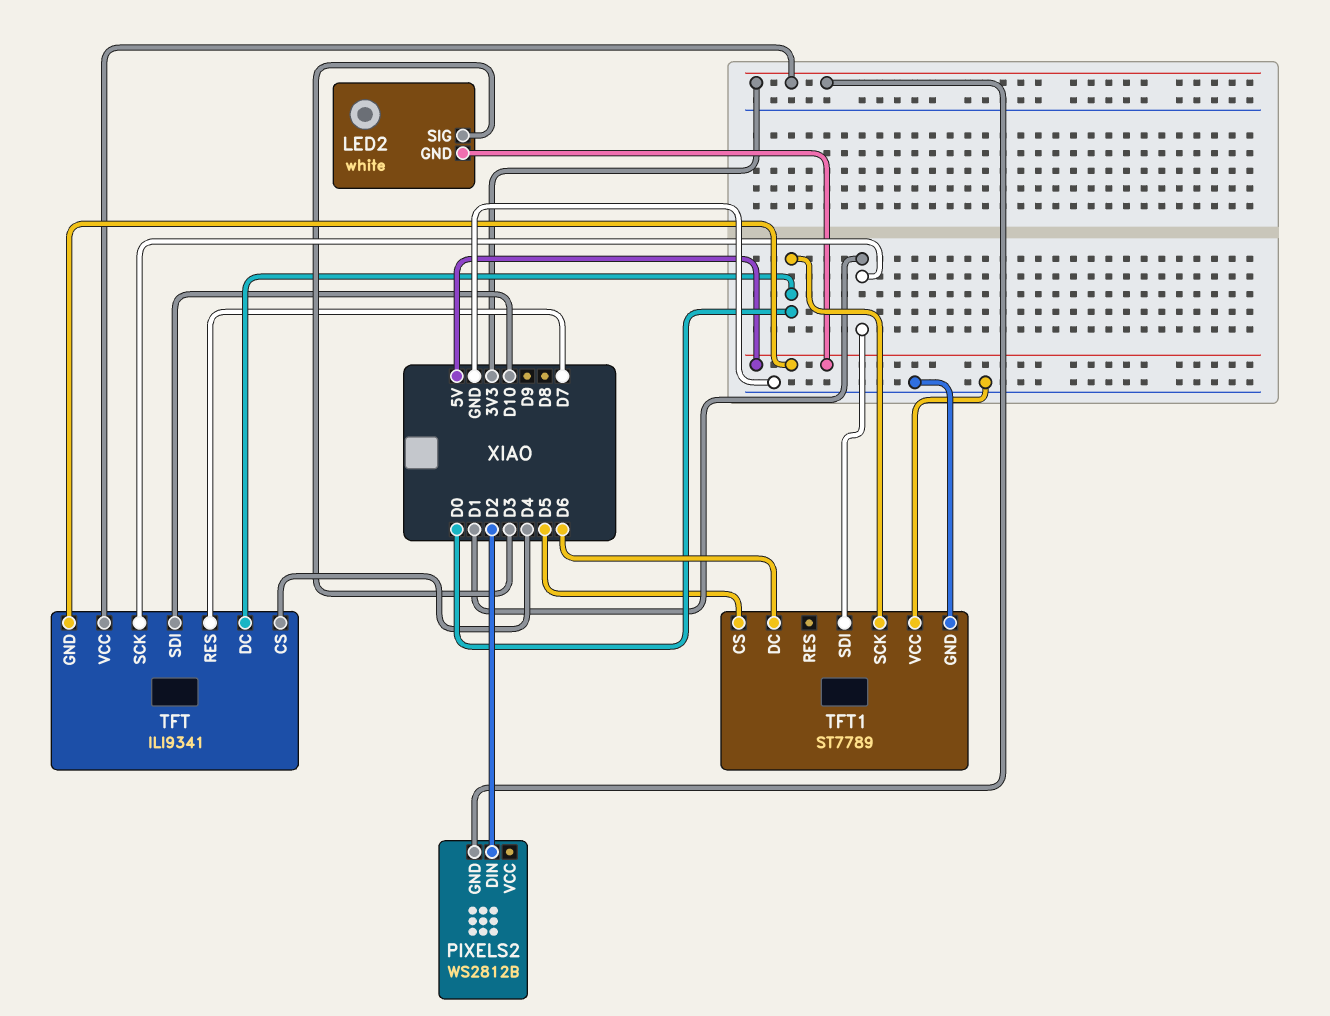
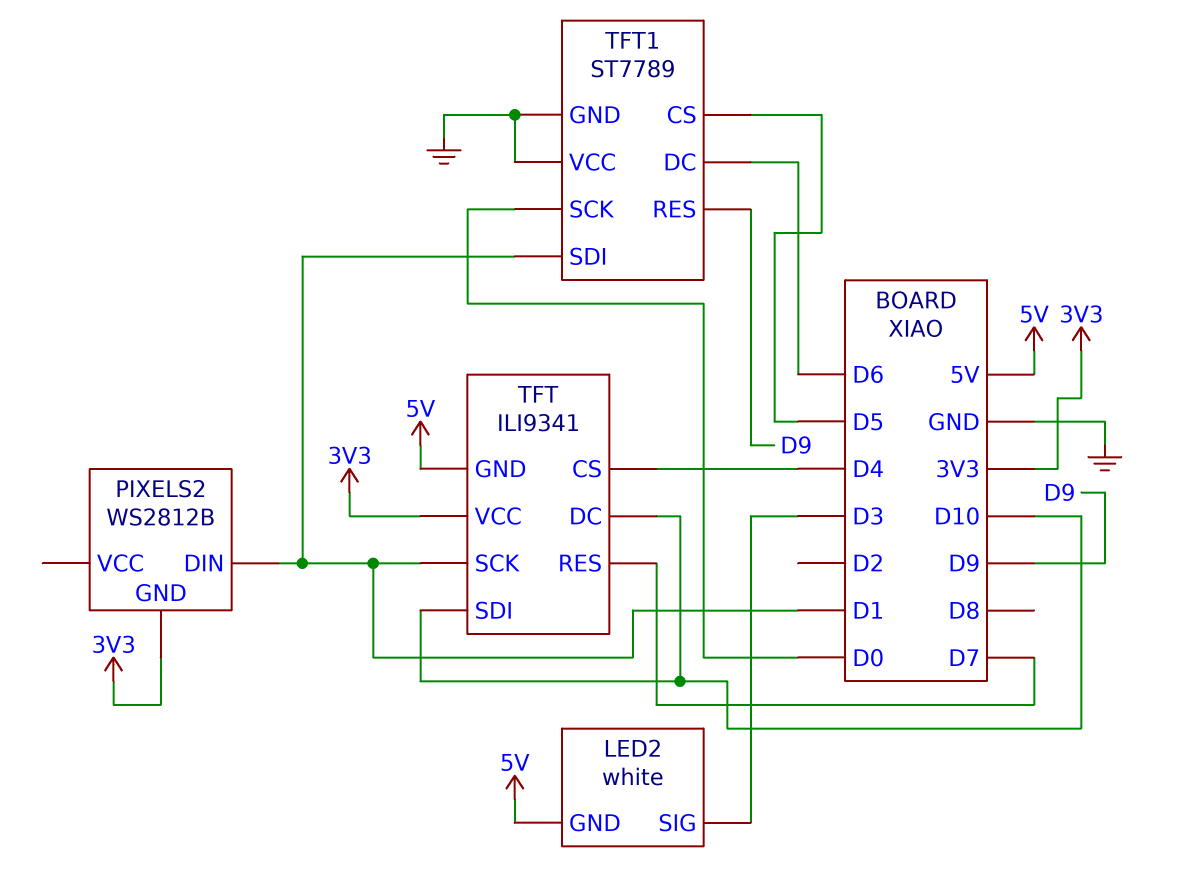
PIXELS2 pin DIN: D2 -> D1
TFT pin DC: D0 -> D10
TFT1 pin RES: none -> D9

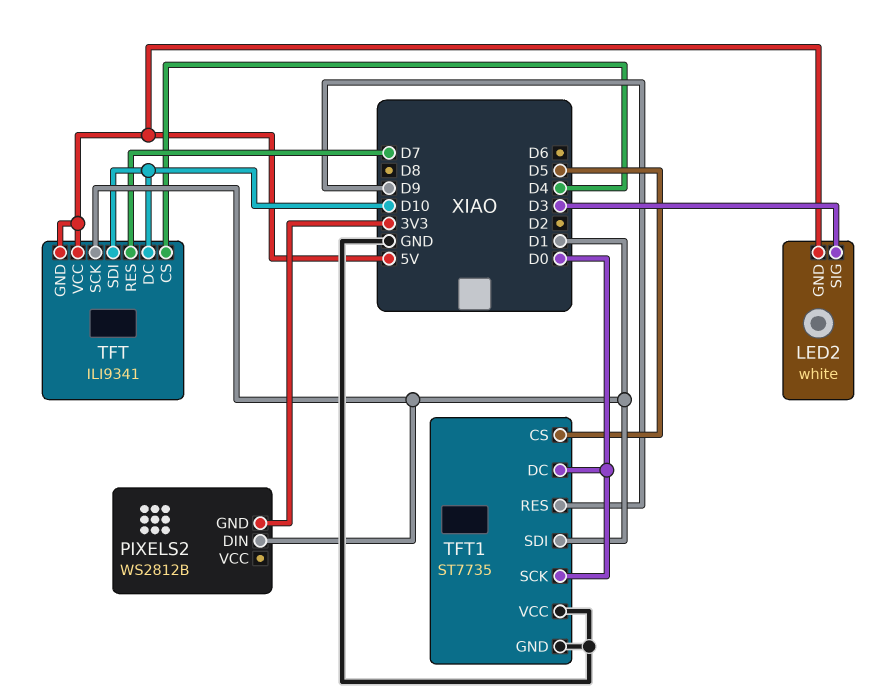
TFT pin VCC: 3V3 -> 5V
TFT1: ST7789 -> ST7735
TFT1 pin DC: D6 -> D0

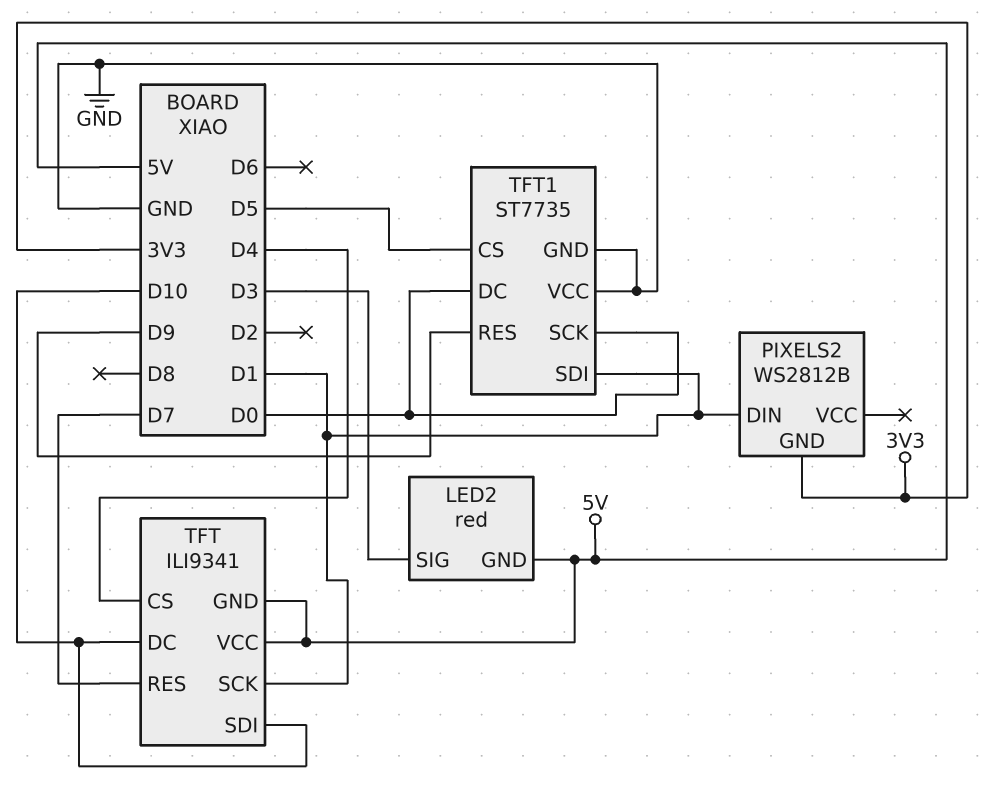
LED2: white -> red

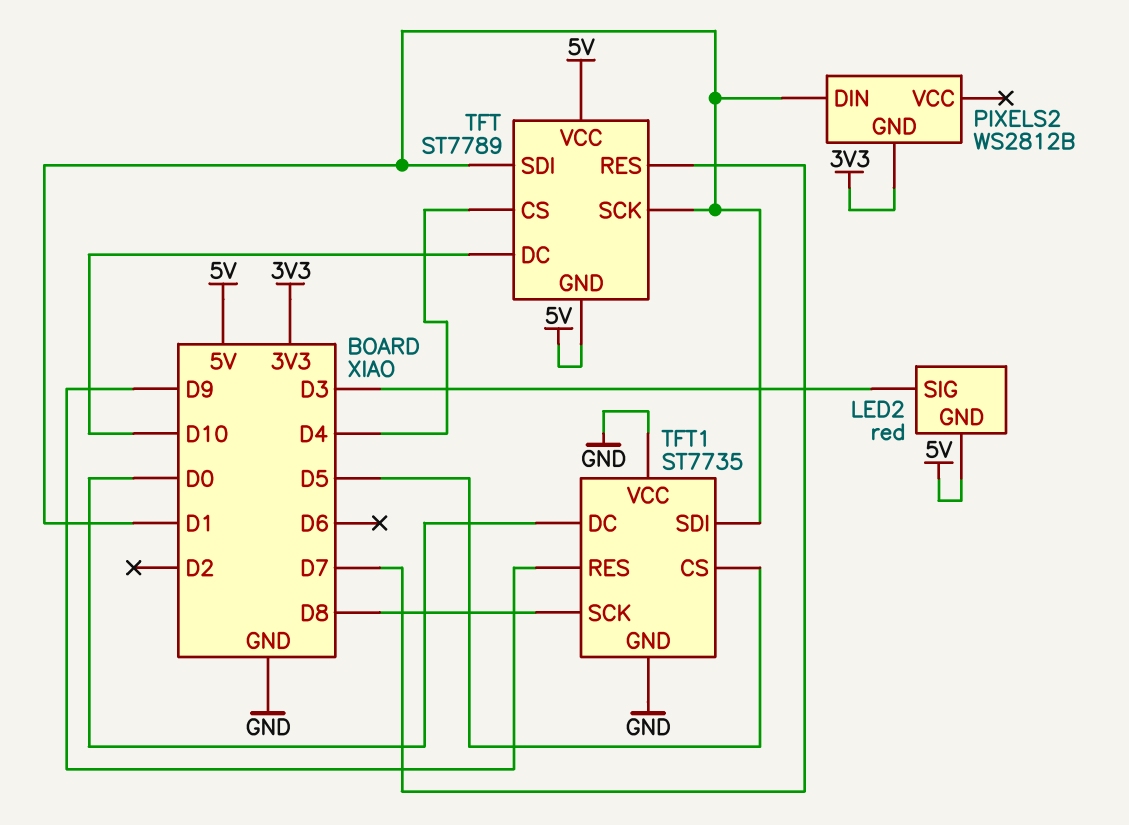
TFT: ILI9341 -> ST7789
TFT pin SDI: D10 -> D1
TFT1 pin SCK: D0 -> D8

